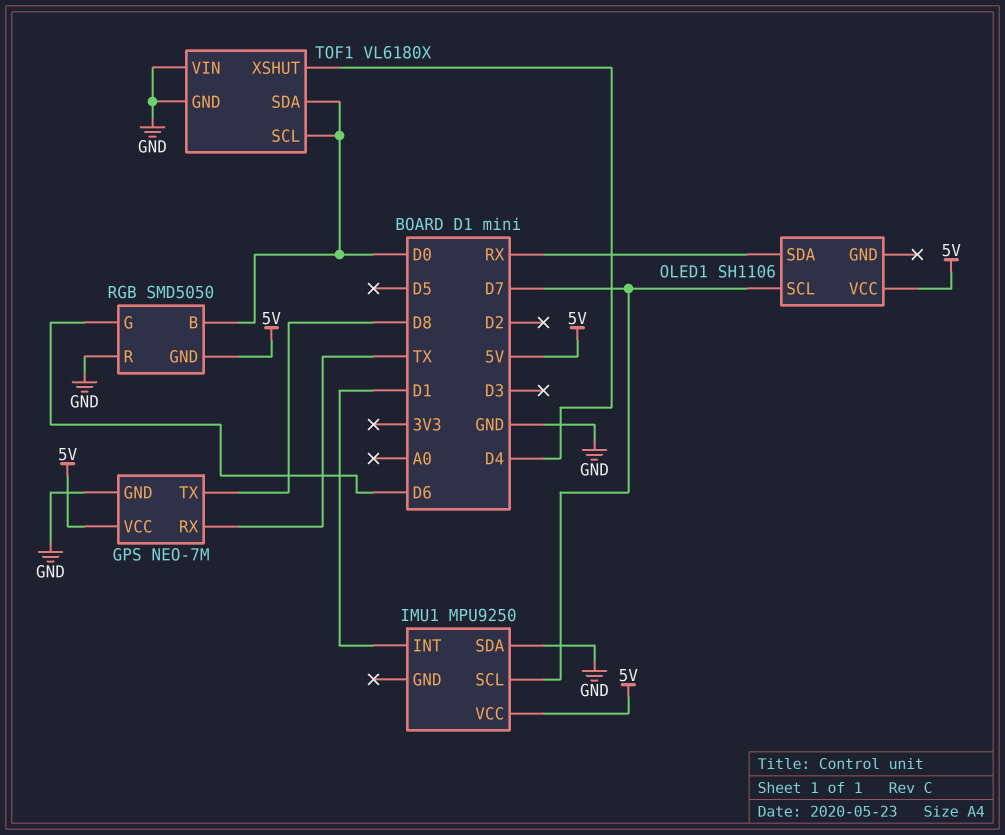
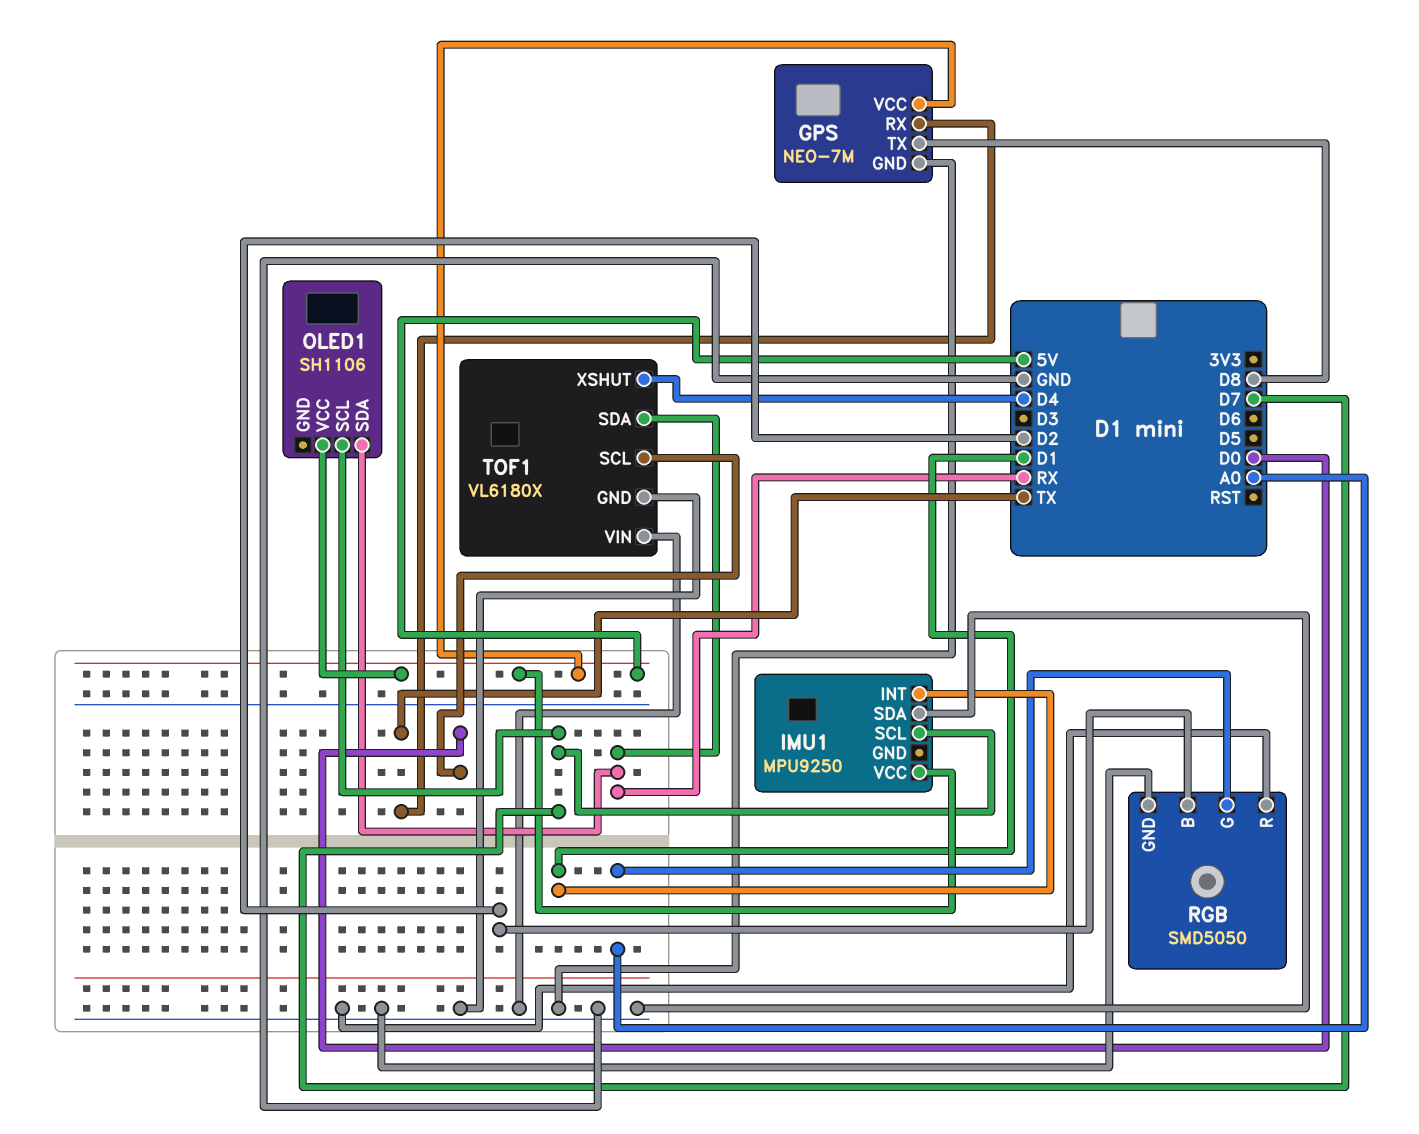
RGB pin B: D0 -> D2
RGB pin G: D6 -> A0
RGB pin GND: 5V -> GND
TOF1 pin SDA: D0 -> RX

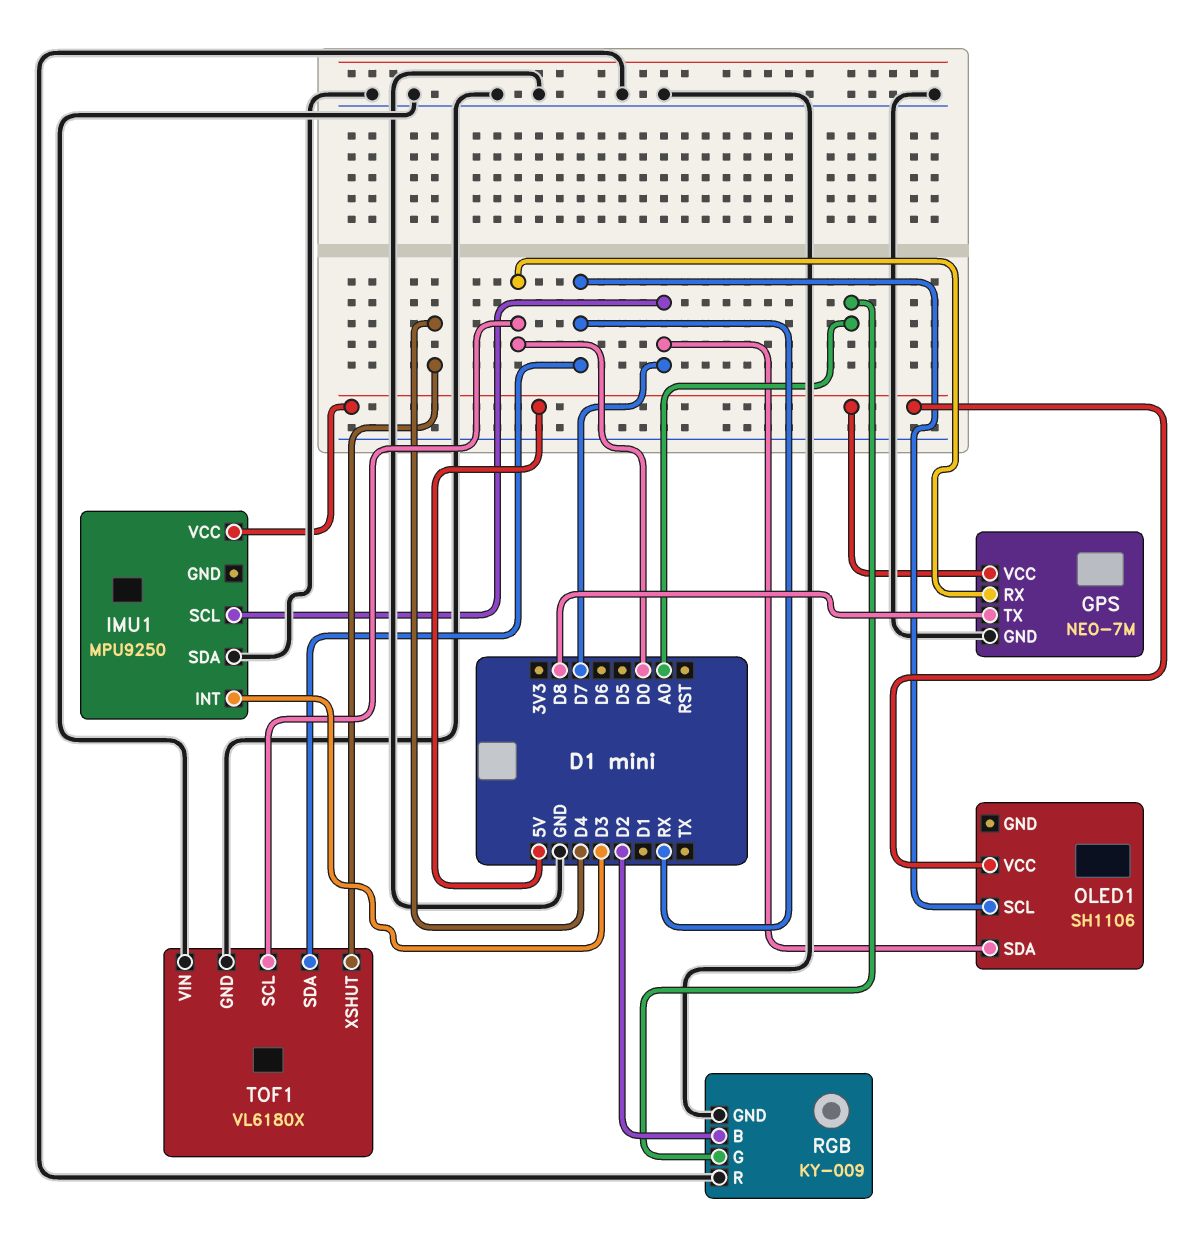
GPS pin RX: TX -> D0
IMU1 pin INT: D1 -> D3
OLED1 pin SCL: D7 -> RX
OLED1 pin SDA: RX -> D7
RGB: SMD5050 -> KY-009

